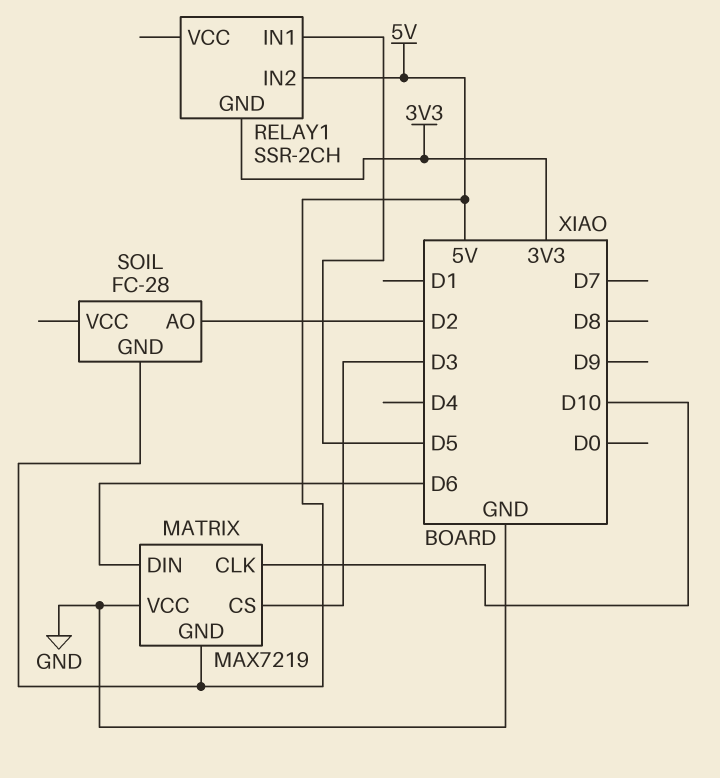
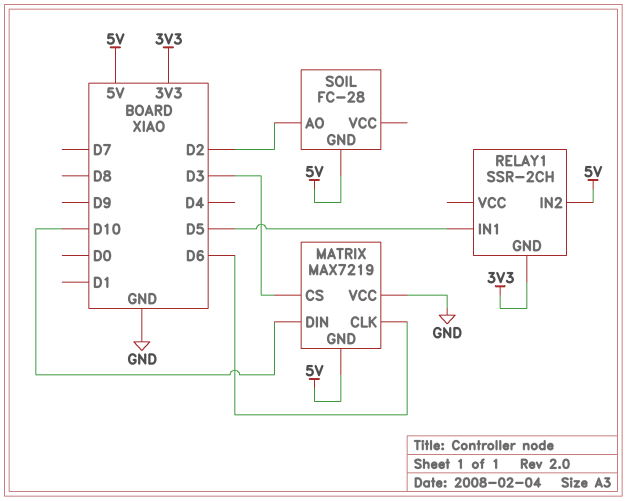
MATRIX pin CLK: D10 -> D6
MATRIX pin DIN: D6 -> D10

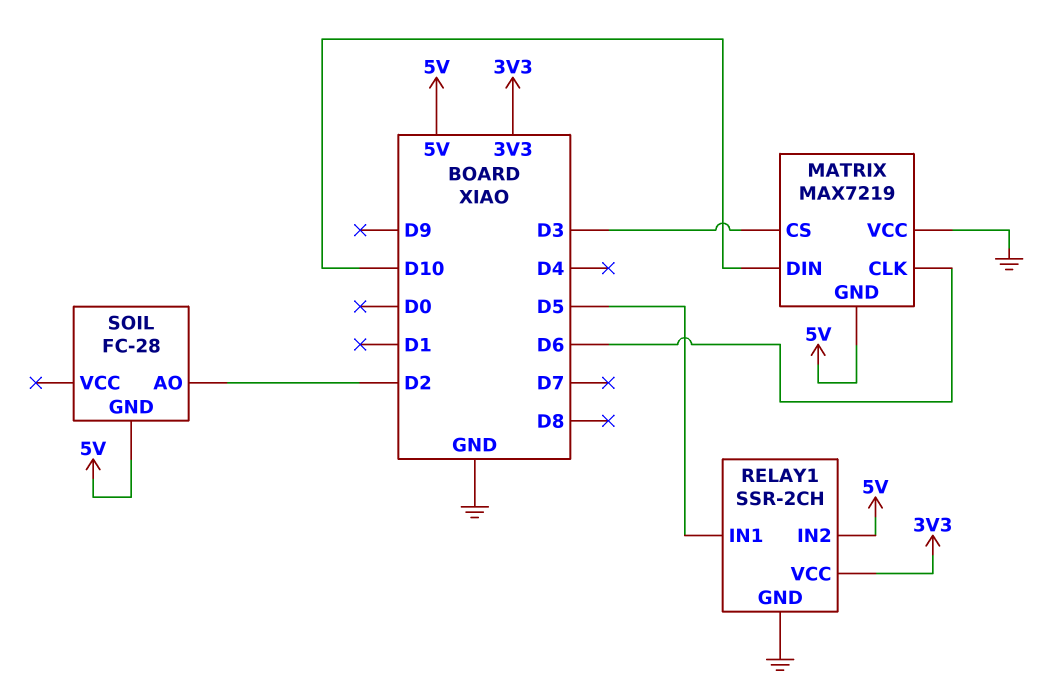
RELAY1 pin GND: 3V3 -> GND
RELAY1 pin VCC: none -> 3V3

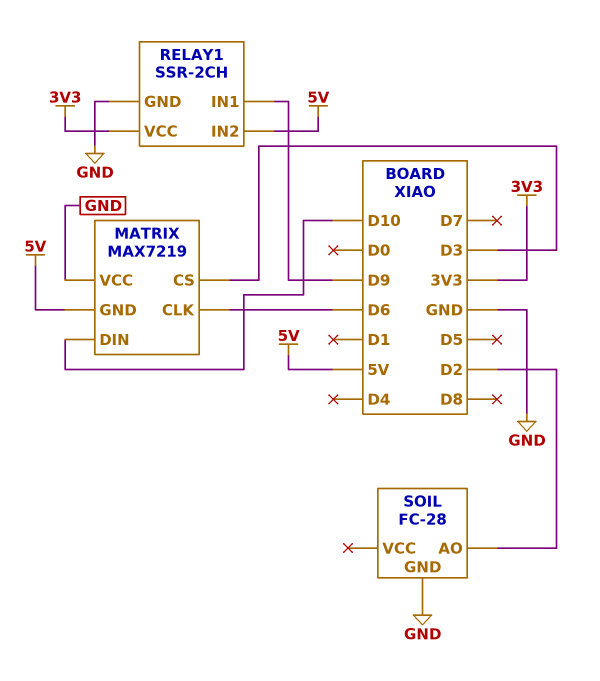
RELAY1 pin IN1: D5 -> D9
SOIL pin GND: 5V -> GND

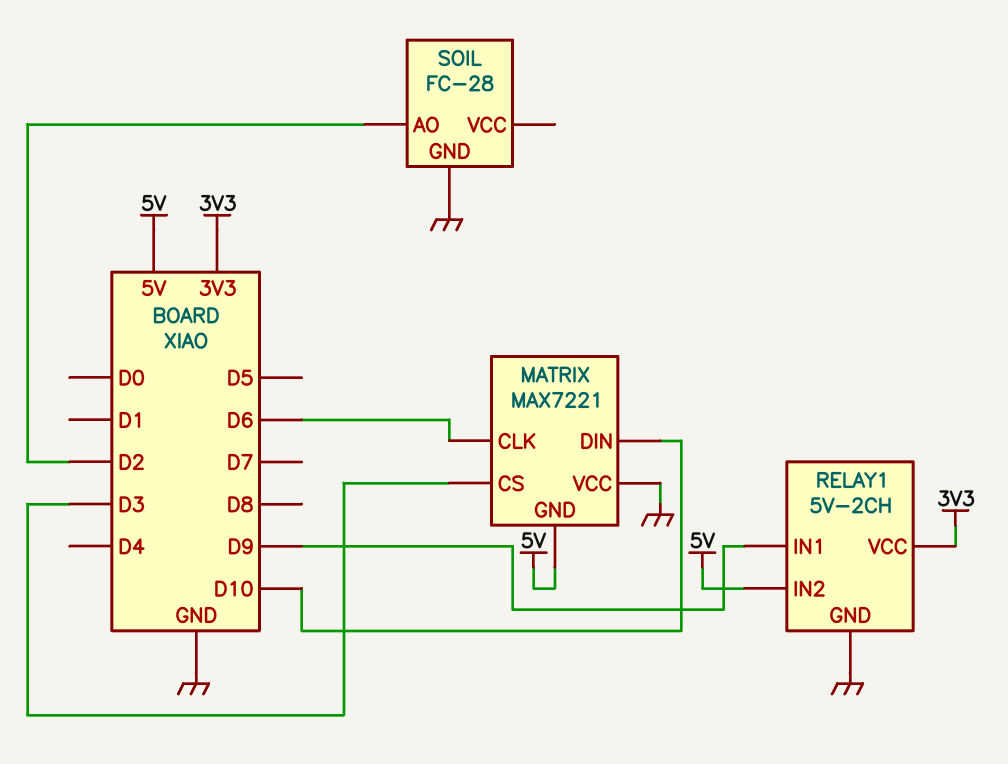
MATRIX: MAX7219 -> MAX7221
RELAY1: SSR-2CH -> 5V-2CH

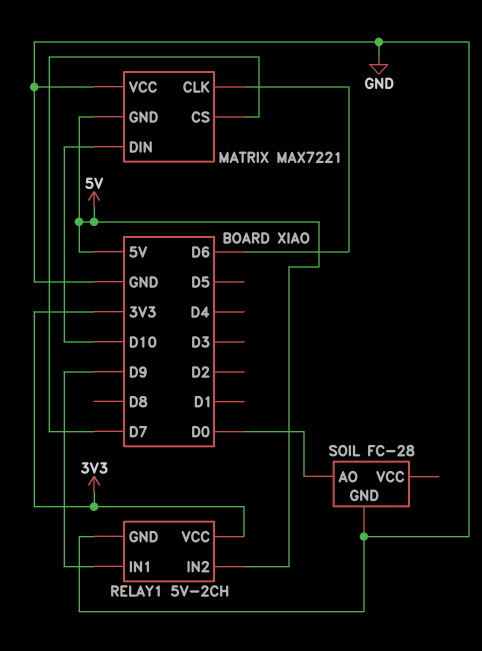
MATRIX pin CS: D3 -> D7
SOIL pin AO: D2 -> D0

